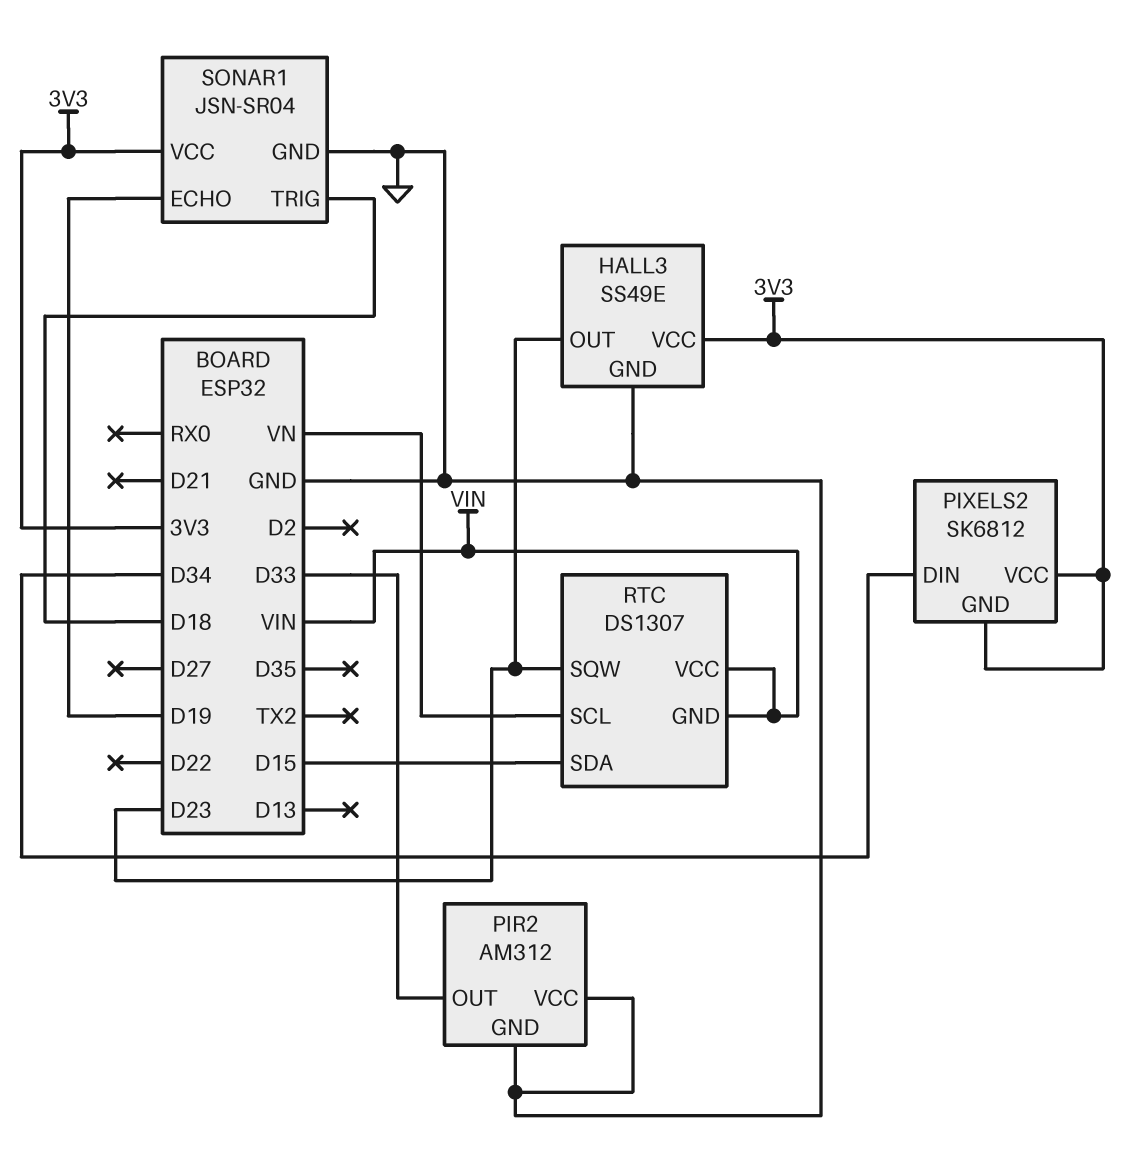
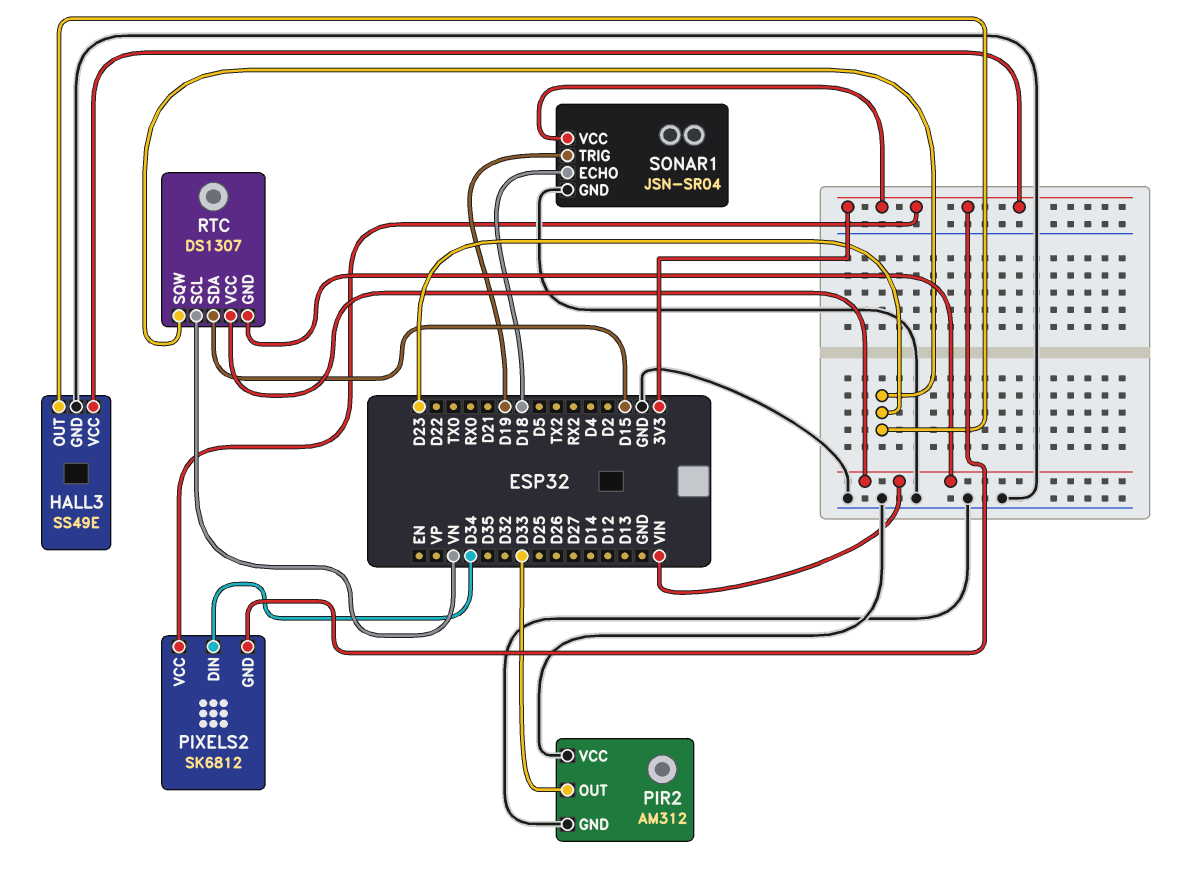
SONAR1 pin ECHO: D19 -> D18
SONAR1 pin TRIG: D18 -> D19

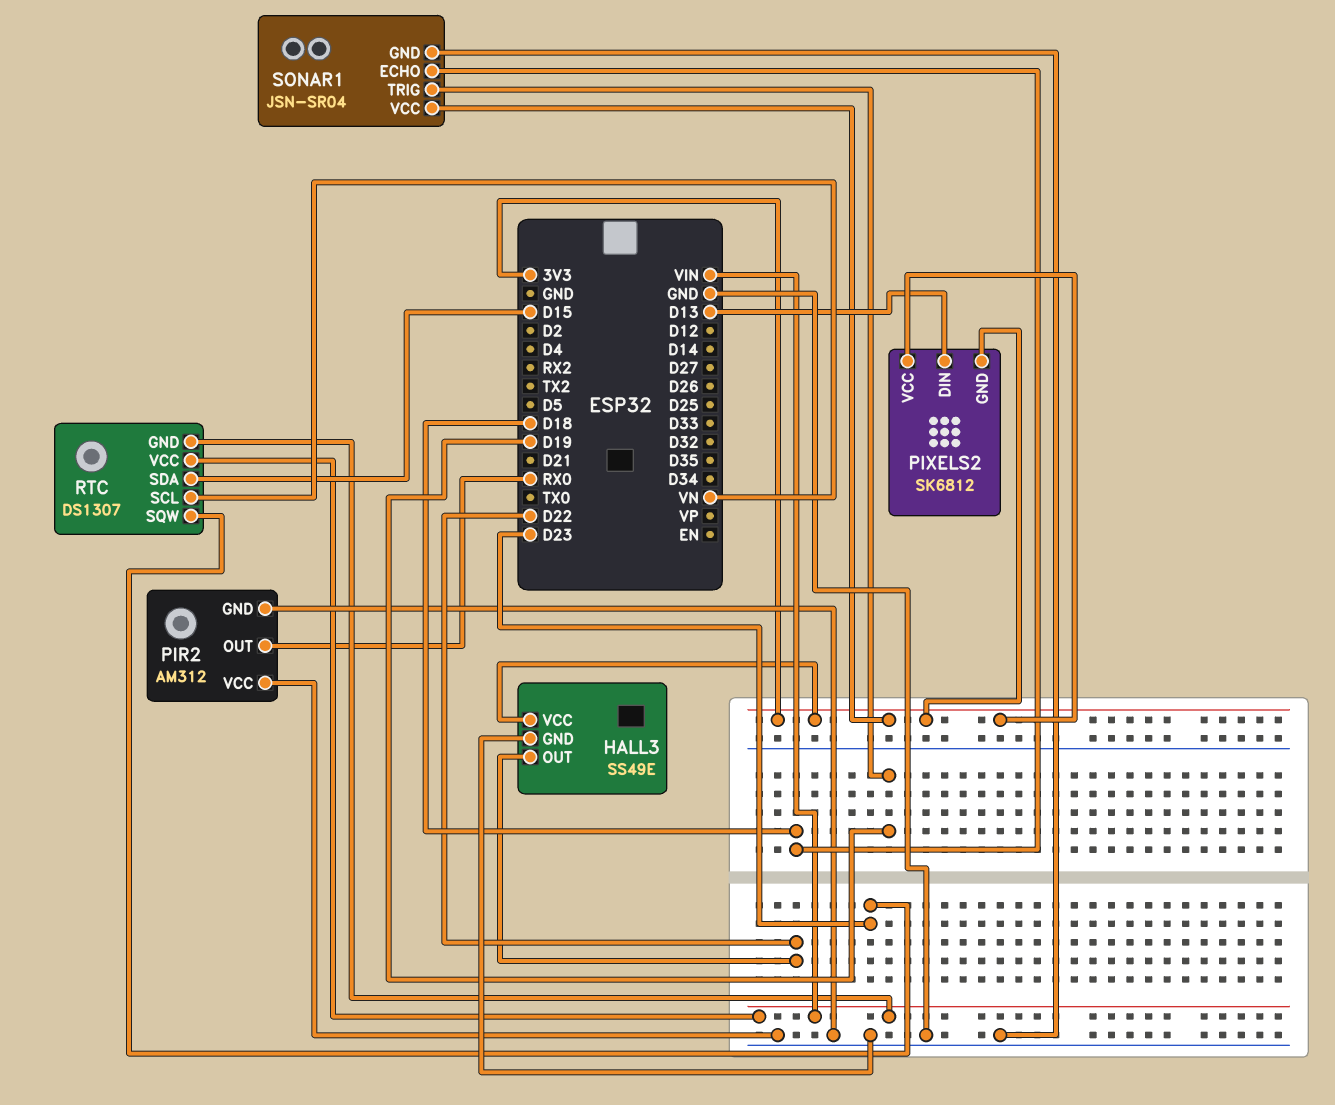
HALL3 pin OUT: D23 -> D22
PIR2 pin OUT: D33 -> RX0
PIXELS2 pin DIN: D34 -> D13

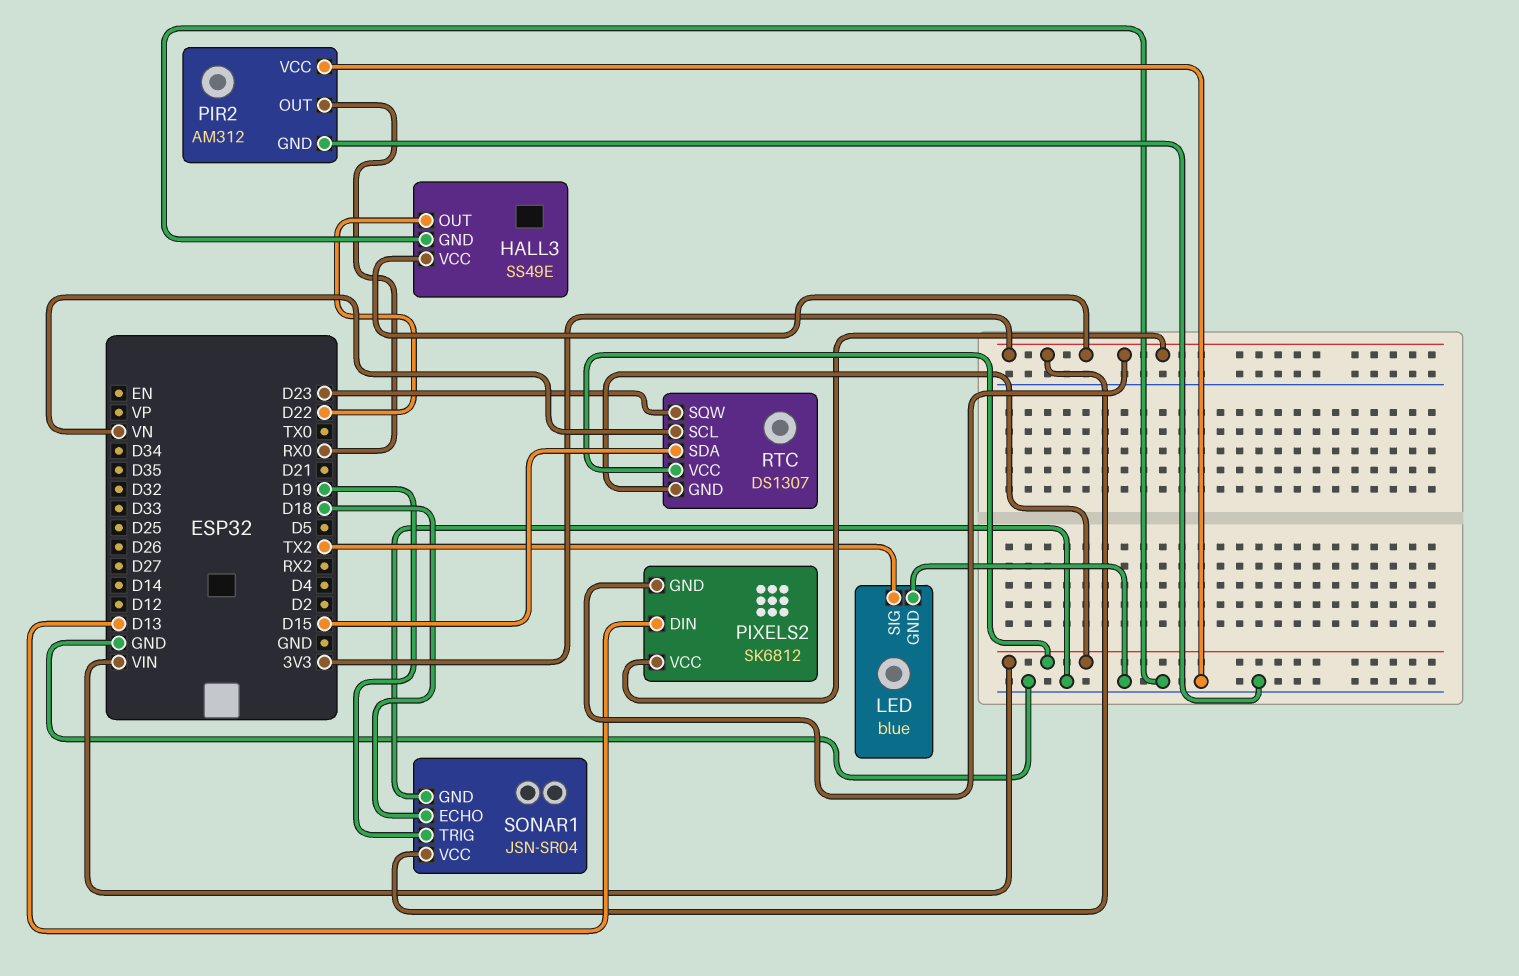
LED: none -> blue
LED pin GND: none -> GND
LED pin SIG: none -> TX2

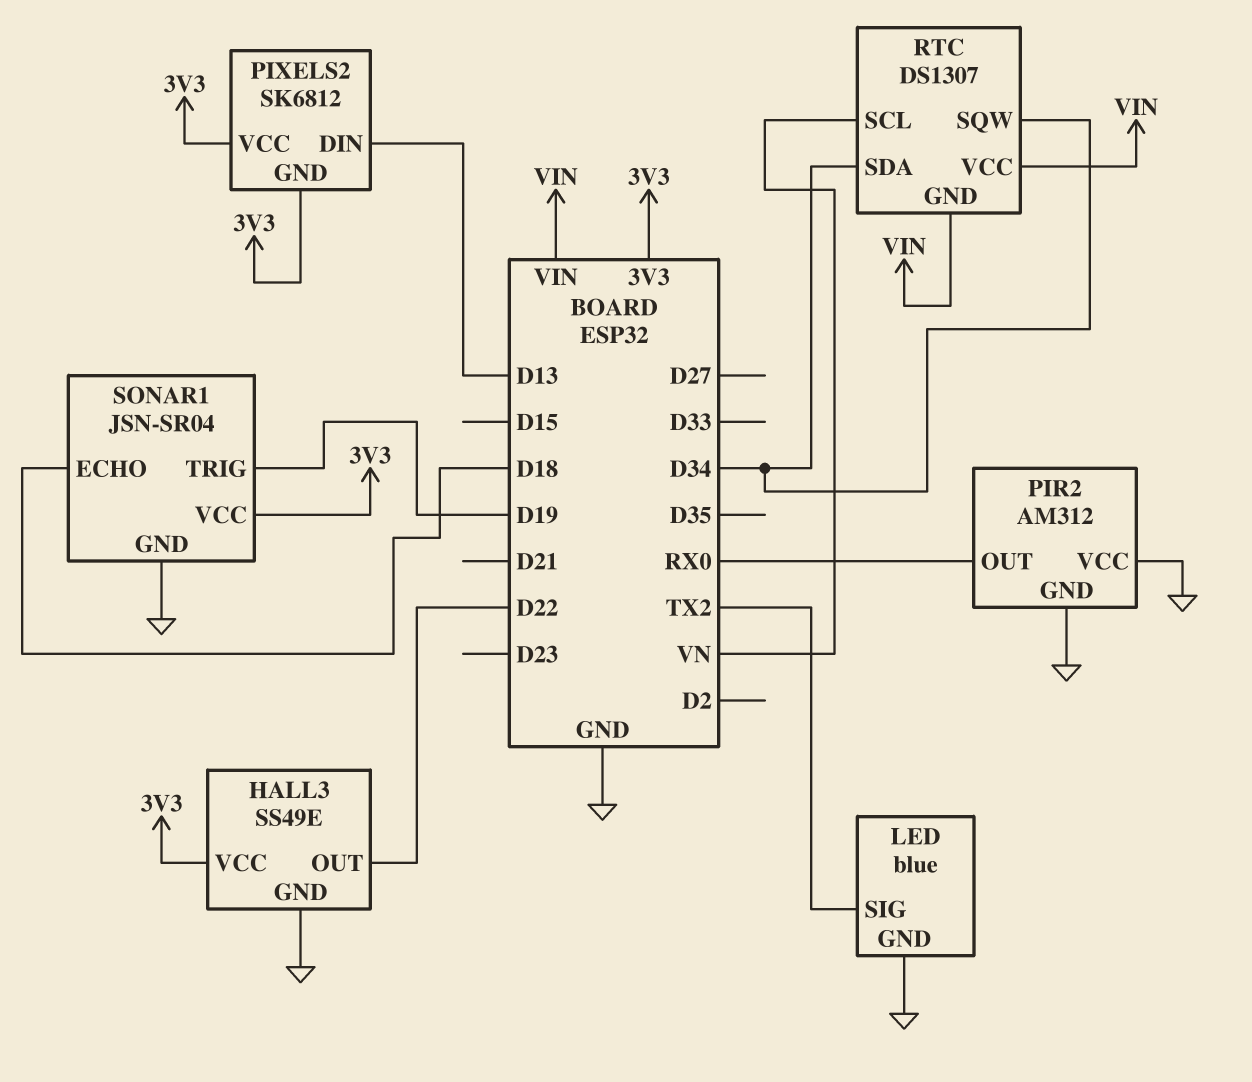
RTC pin SDA: D15 -> D34
RTC pin SQW: D23 -> D34

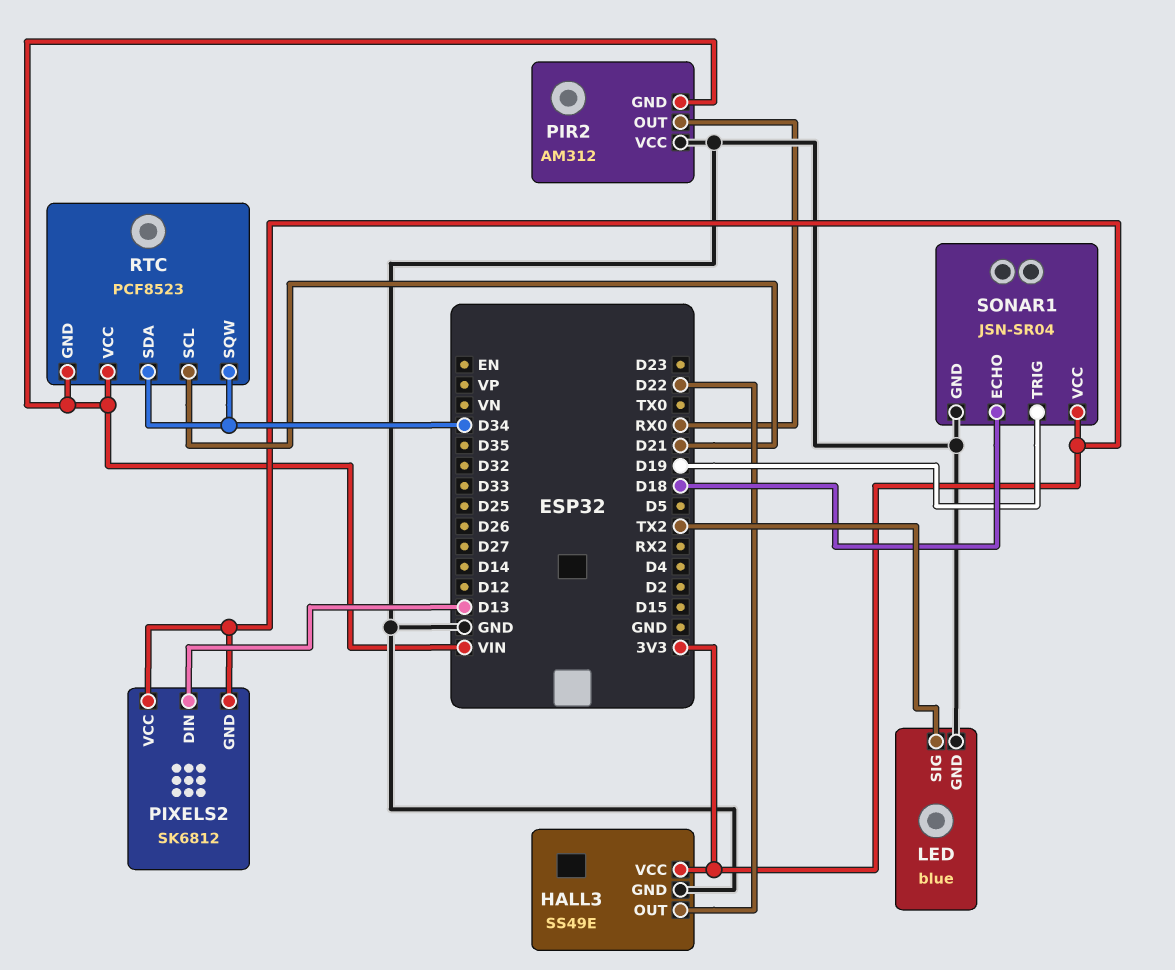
PIR2 pin GND: GND -> VIN
RTC: DS1307 -> PCF8523
RTC pin SCL: VN -> D21

